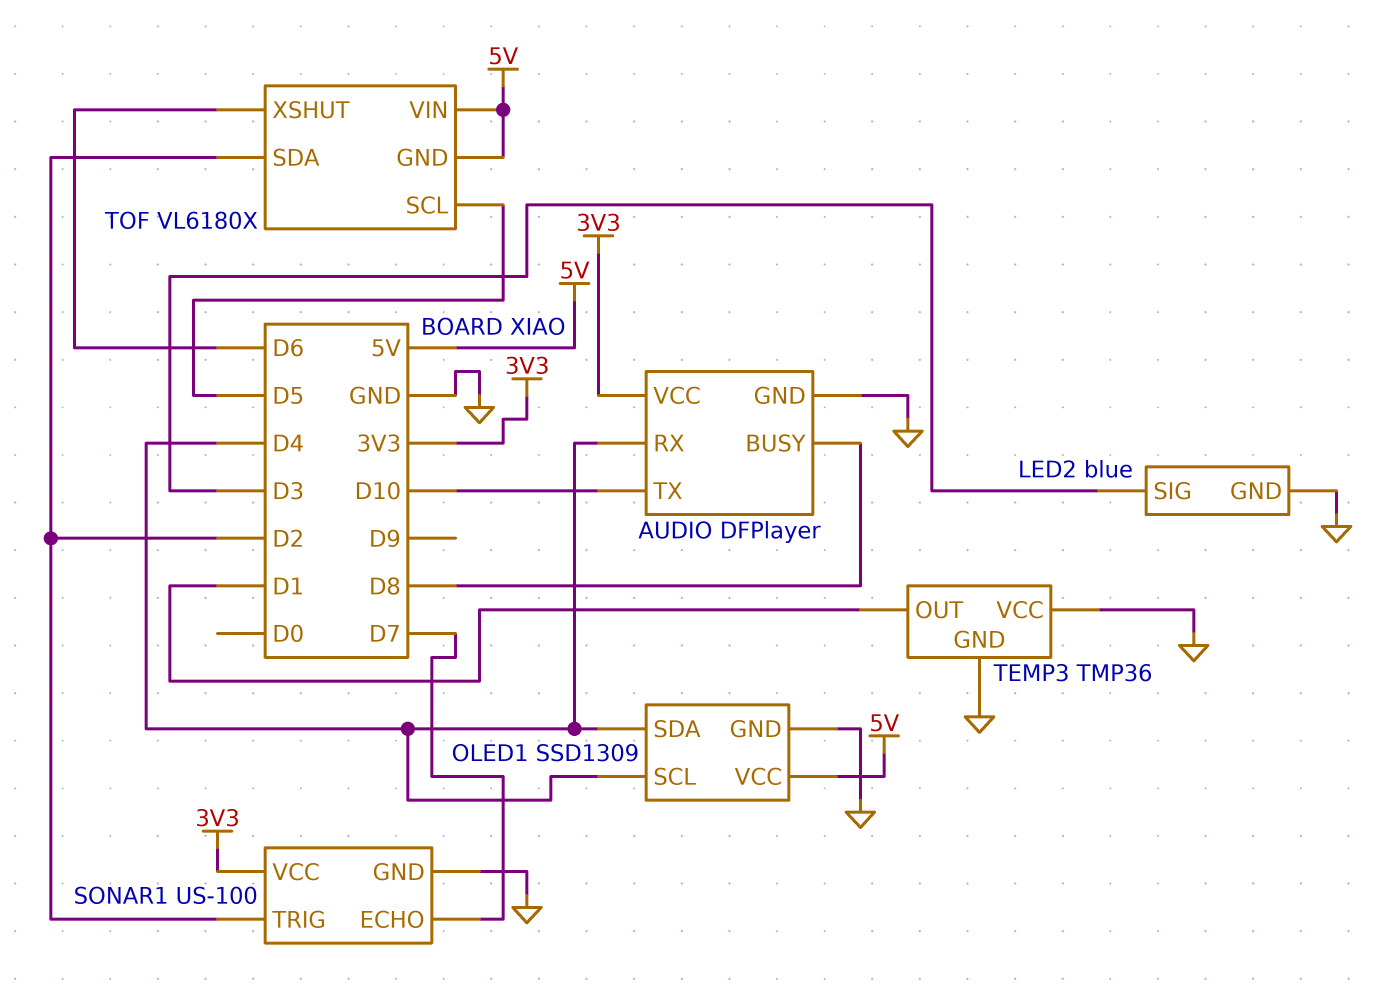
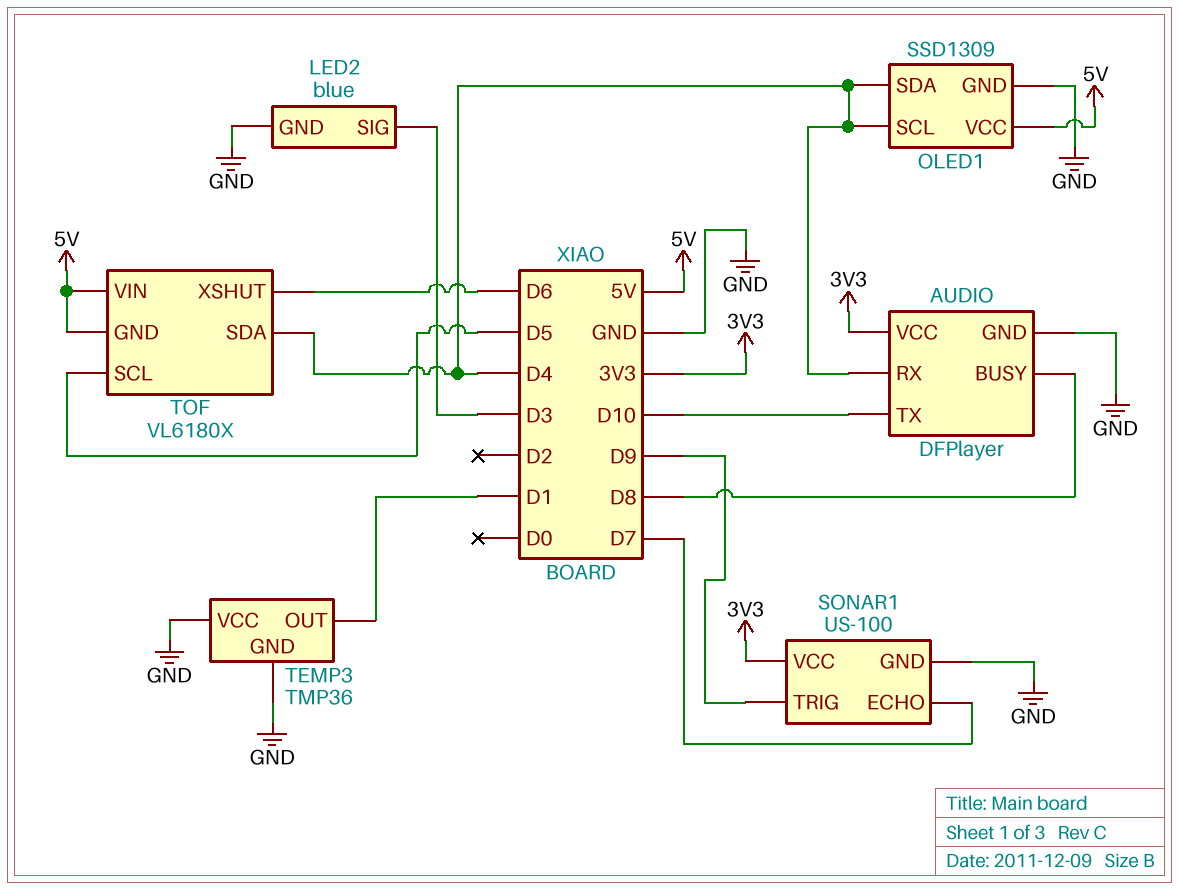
SONAR1 pin TRIG: D2 -> D9
TOF pin SDA: D2 -> D4

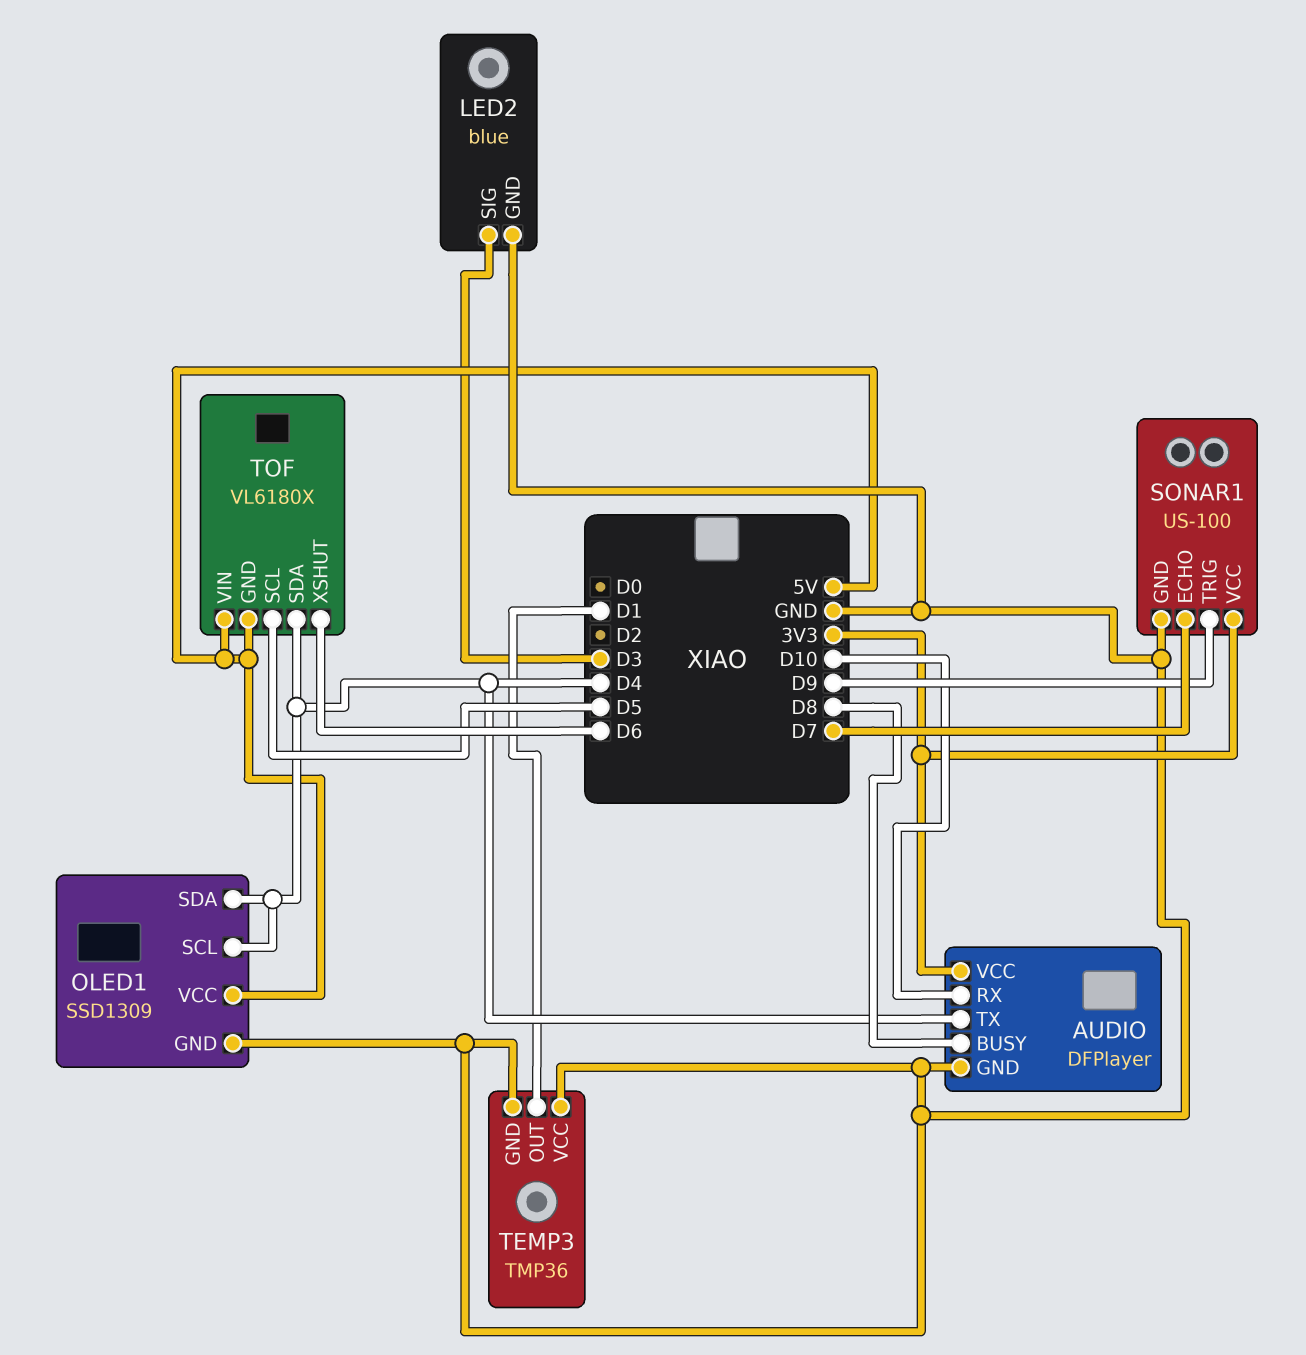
AUDIO pin RX: D4 -> D10
AUDIO pin TX: D10 -> D4

